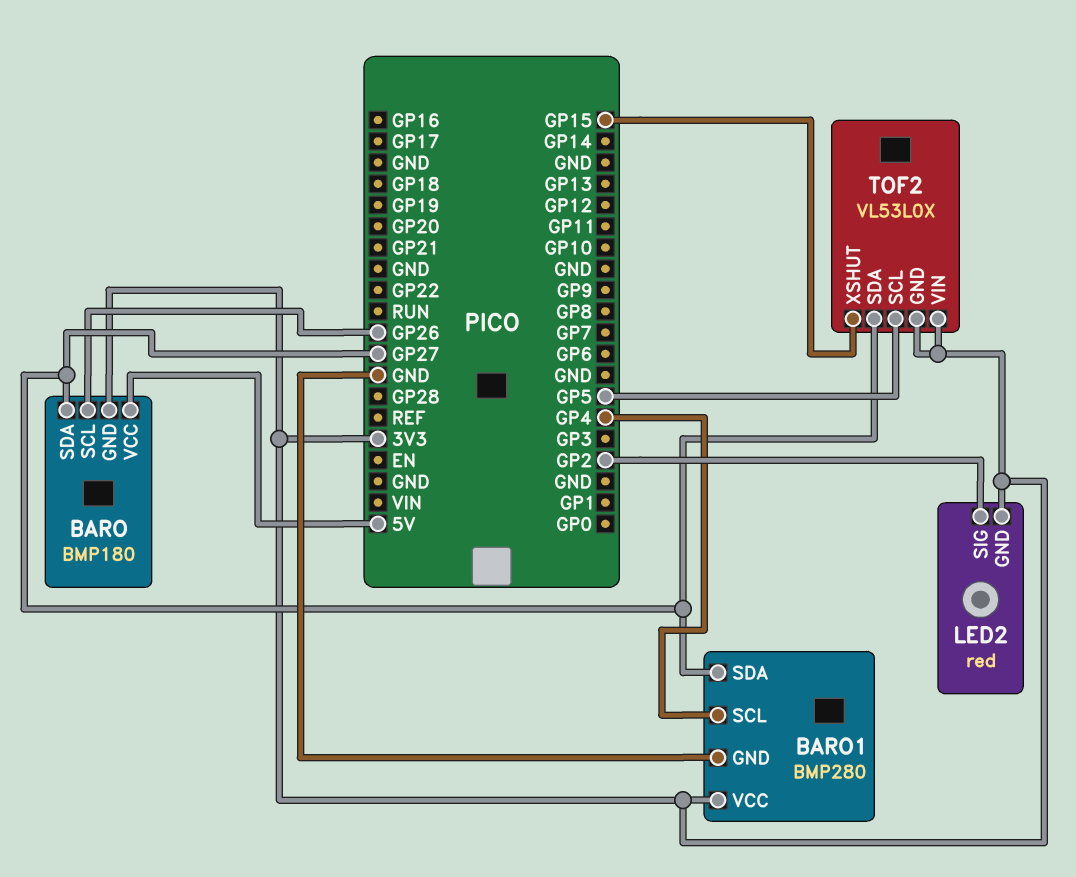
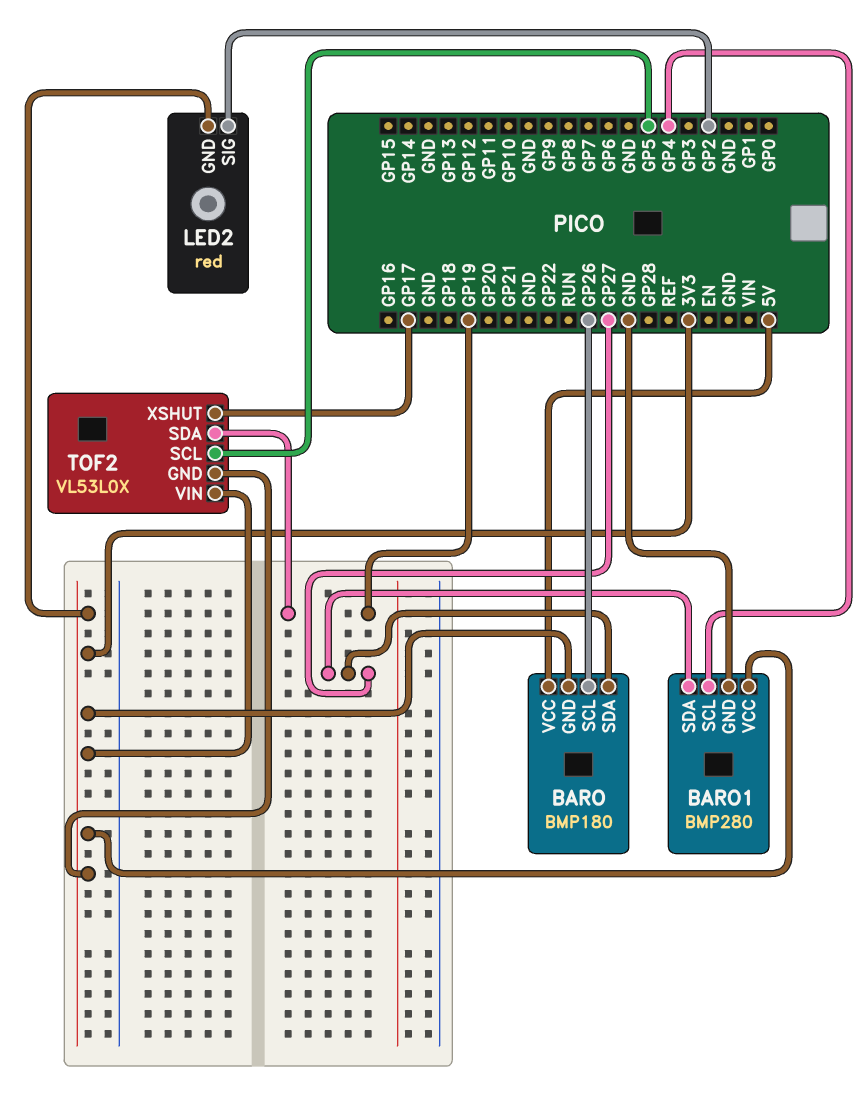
TOF2 pin SDA: GP27 -> GP19
TOF2 pin XSHUT: GP15 -> GP17

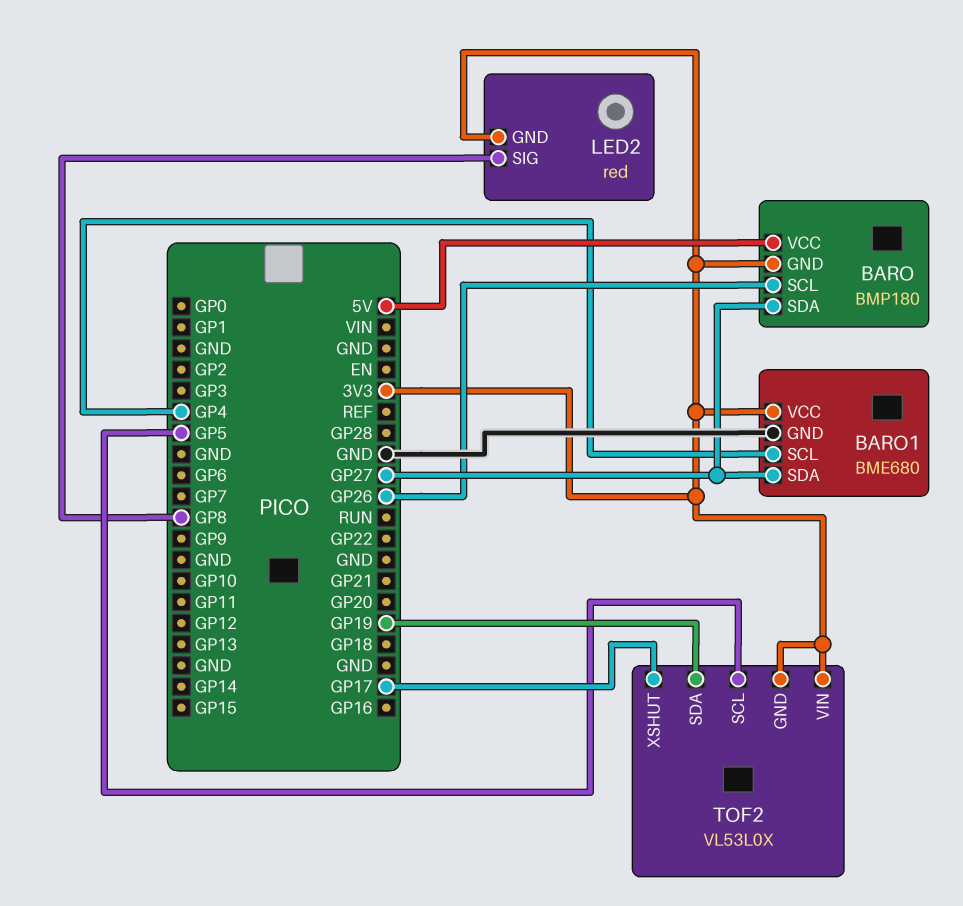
BARO1: BMP280 -> BME680
LED2 pin SIG: GP2 -> GP8

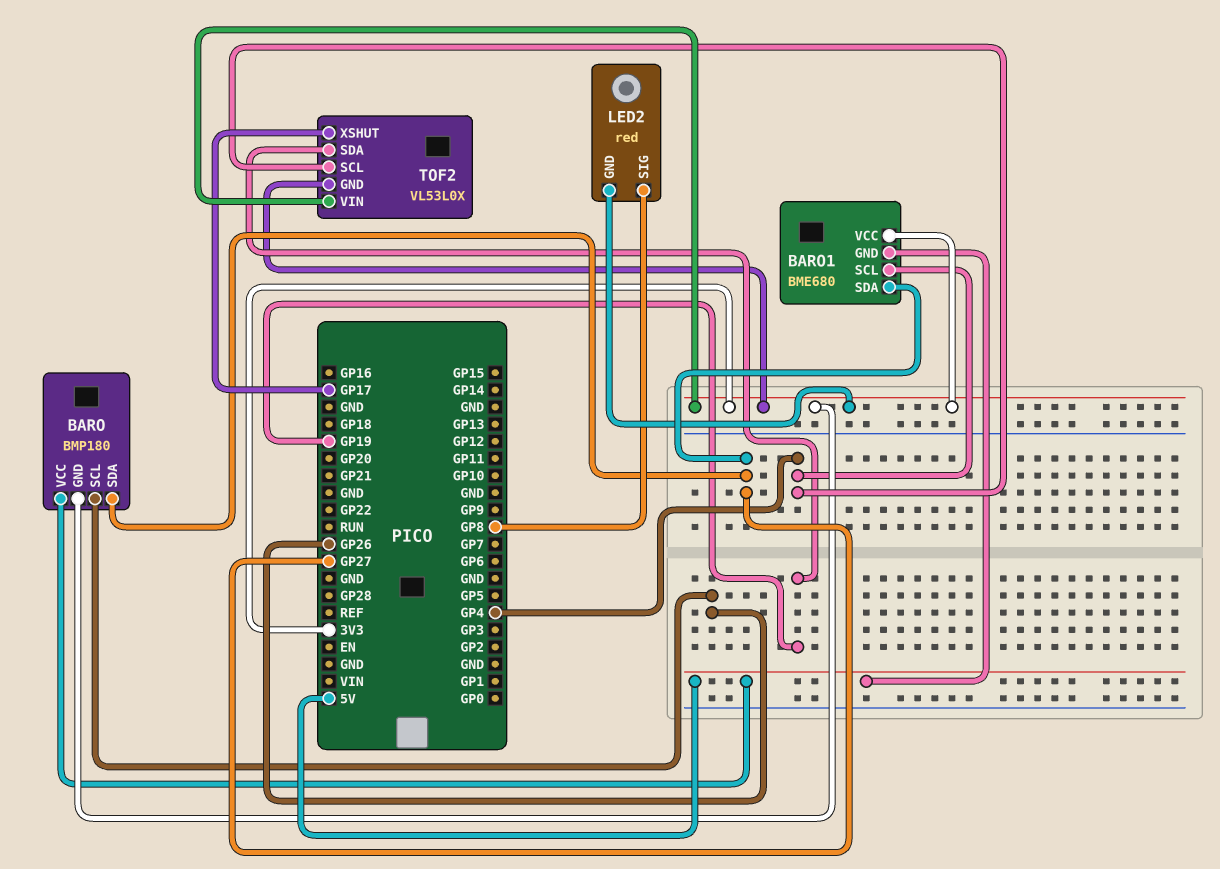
BARO1 pin GND: GND -> 5V
TOF2 pin SCL: GP5 -> GP4

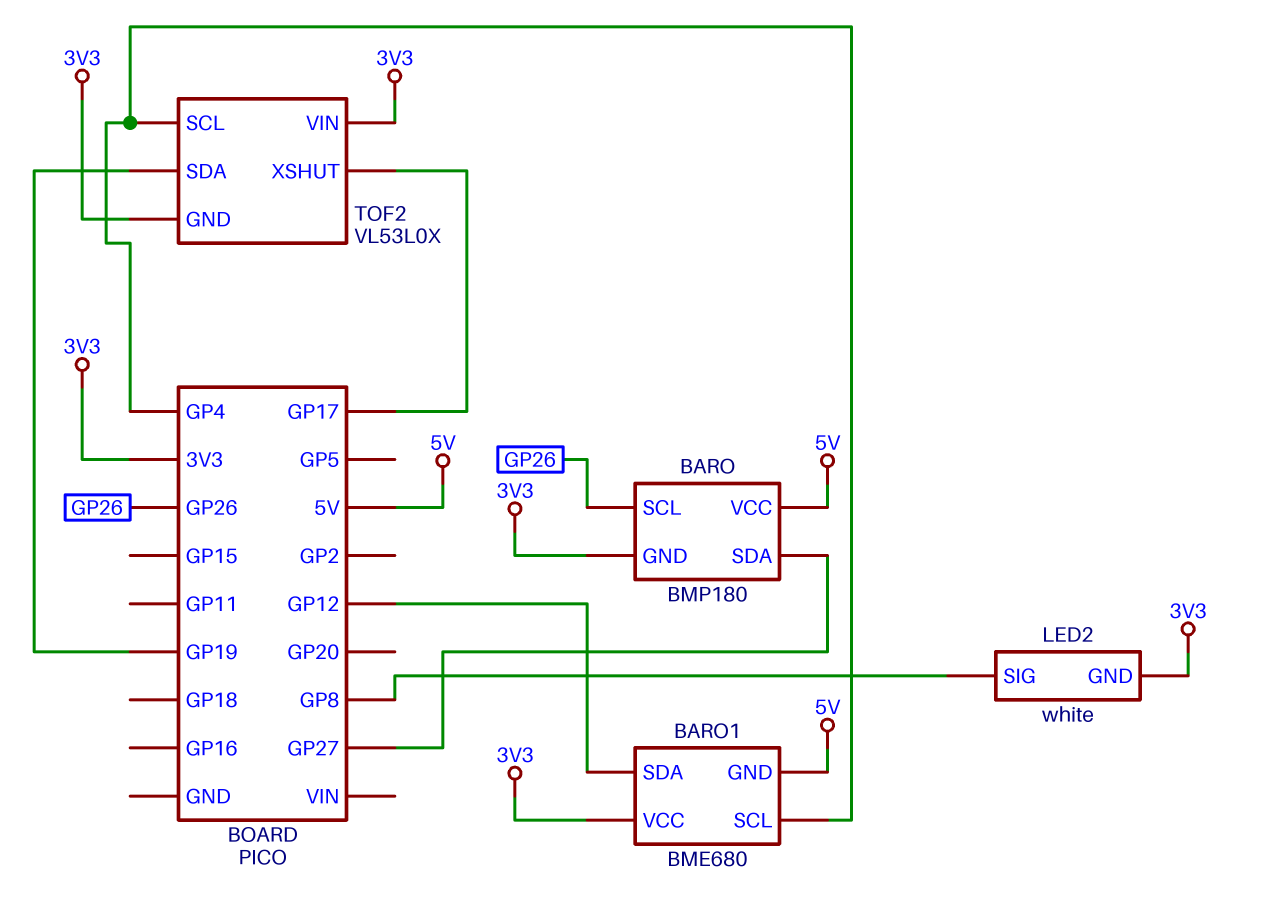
BARO1 pin SDA: GP27 -> GP12
LED2: red -> white

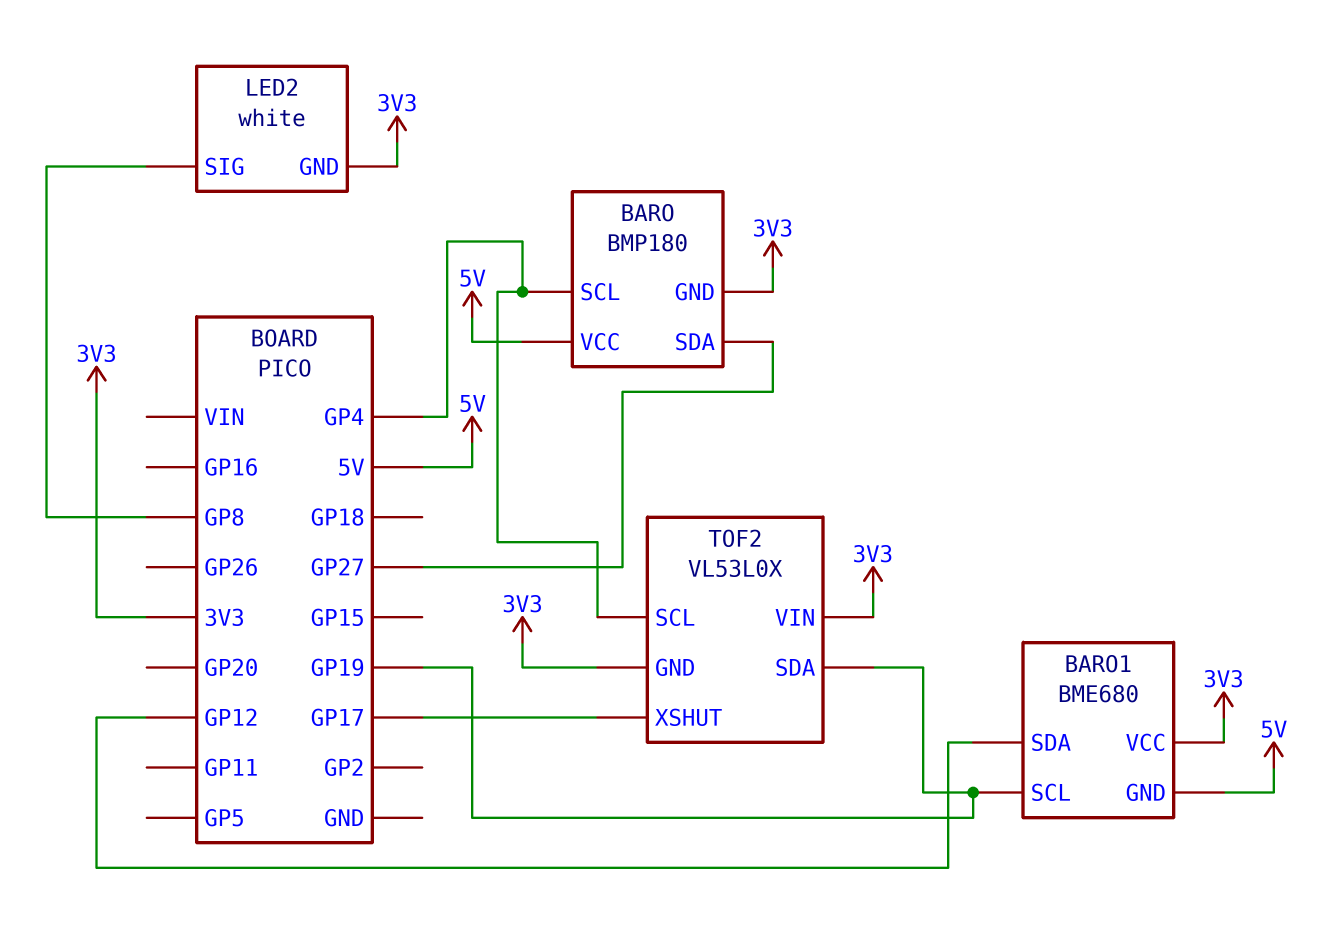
BARO pin SCL: GP26 -> GP4
BARO1 pin SCL: GP4 -> GP19

